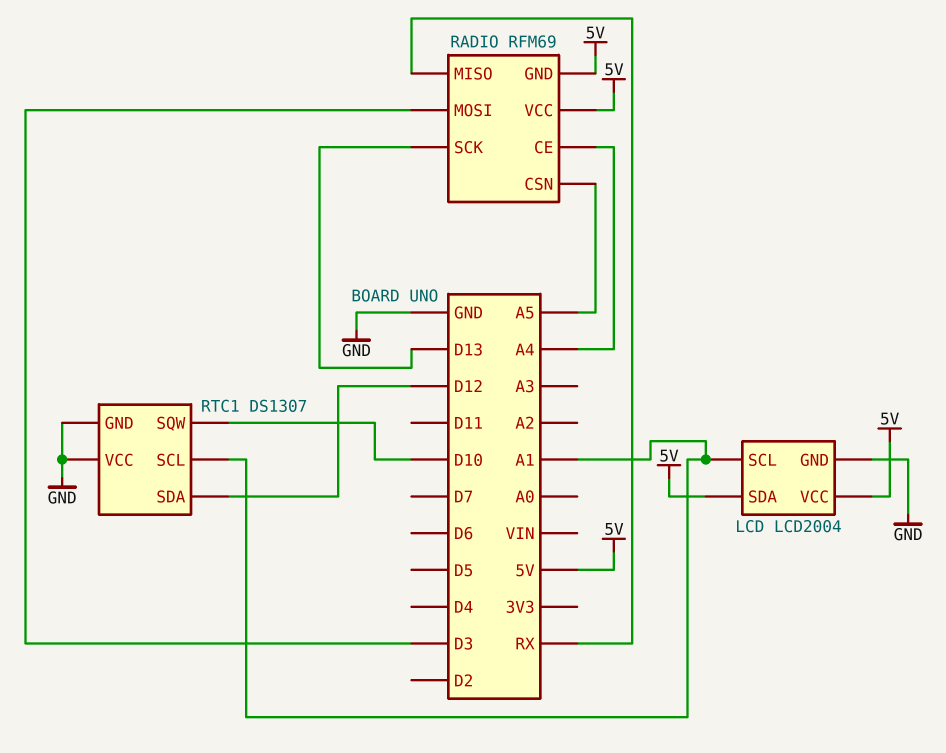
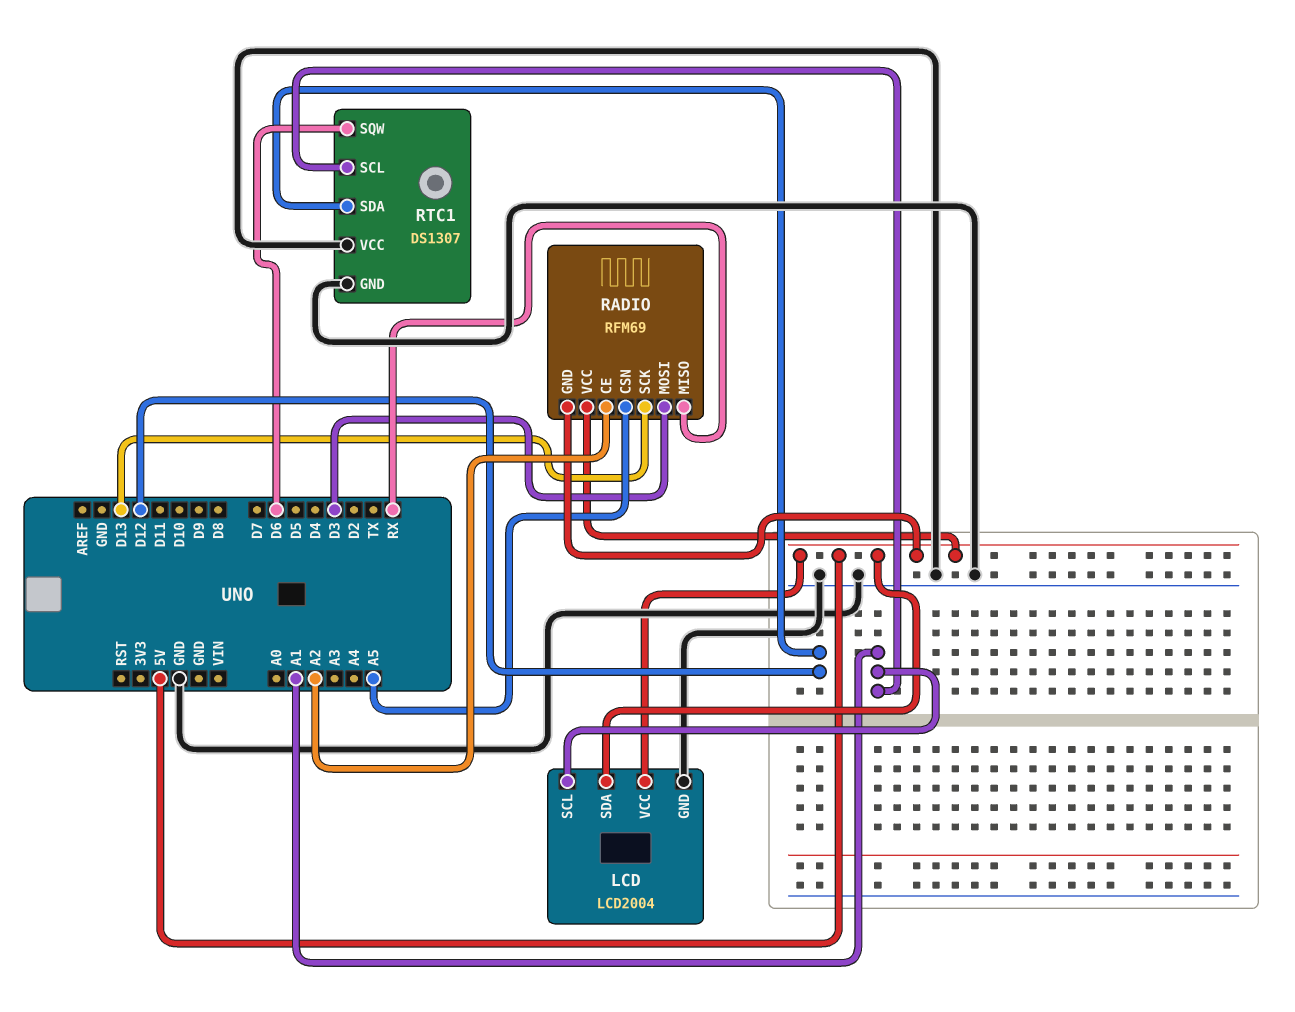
RADIO pin CE: A4 -> A2
RTC1 pin SQW: D10 -> D6

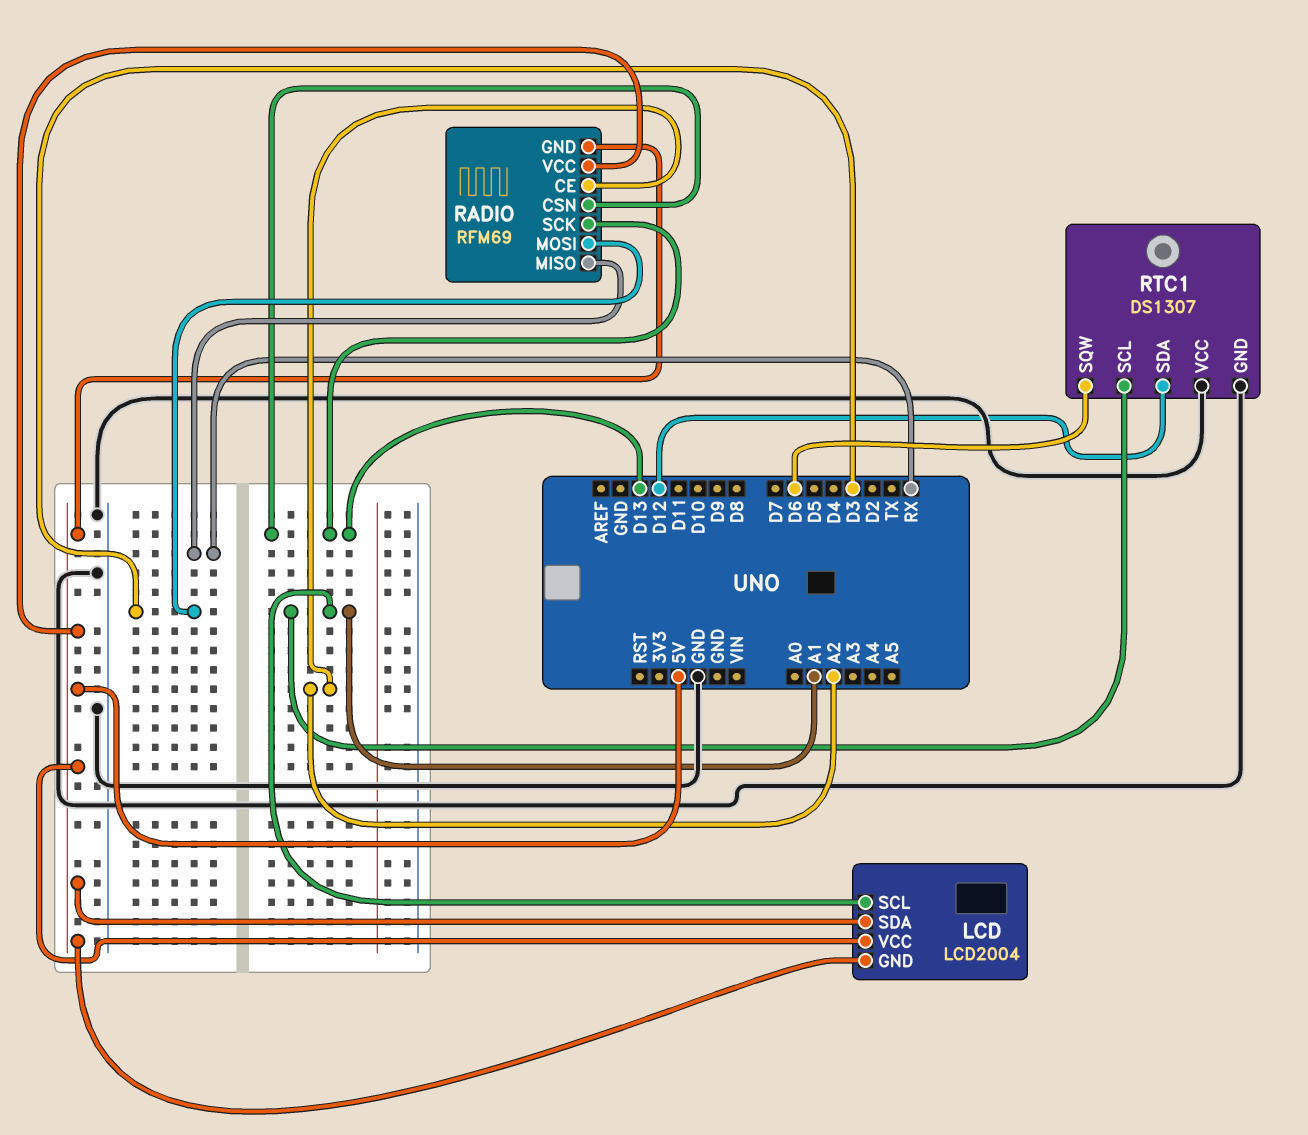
LCD pin GND: GND -> 5V
RADIO pin CSN: A5 -> D13

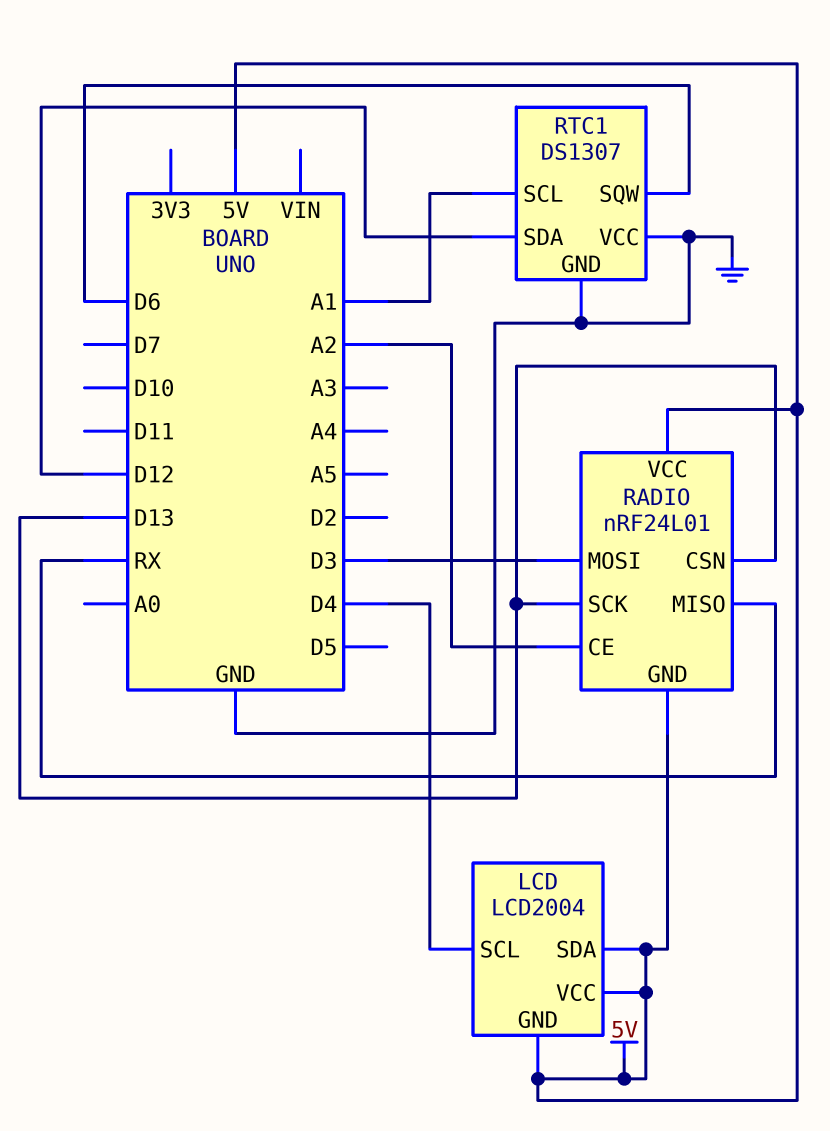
LCD pin SCL: A1 -> D4
RADIO: RFM69 -> nRF24L01

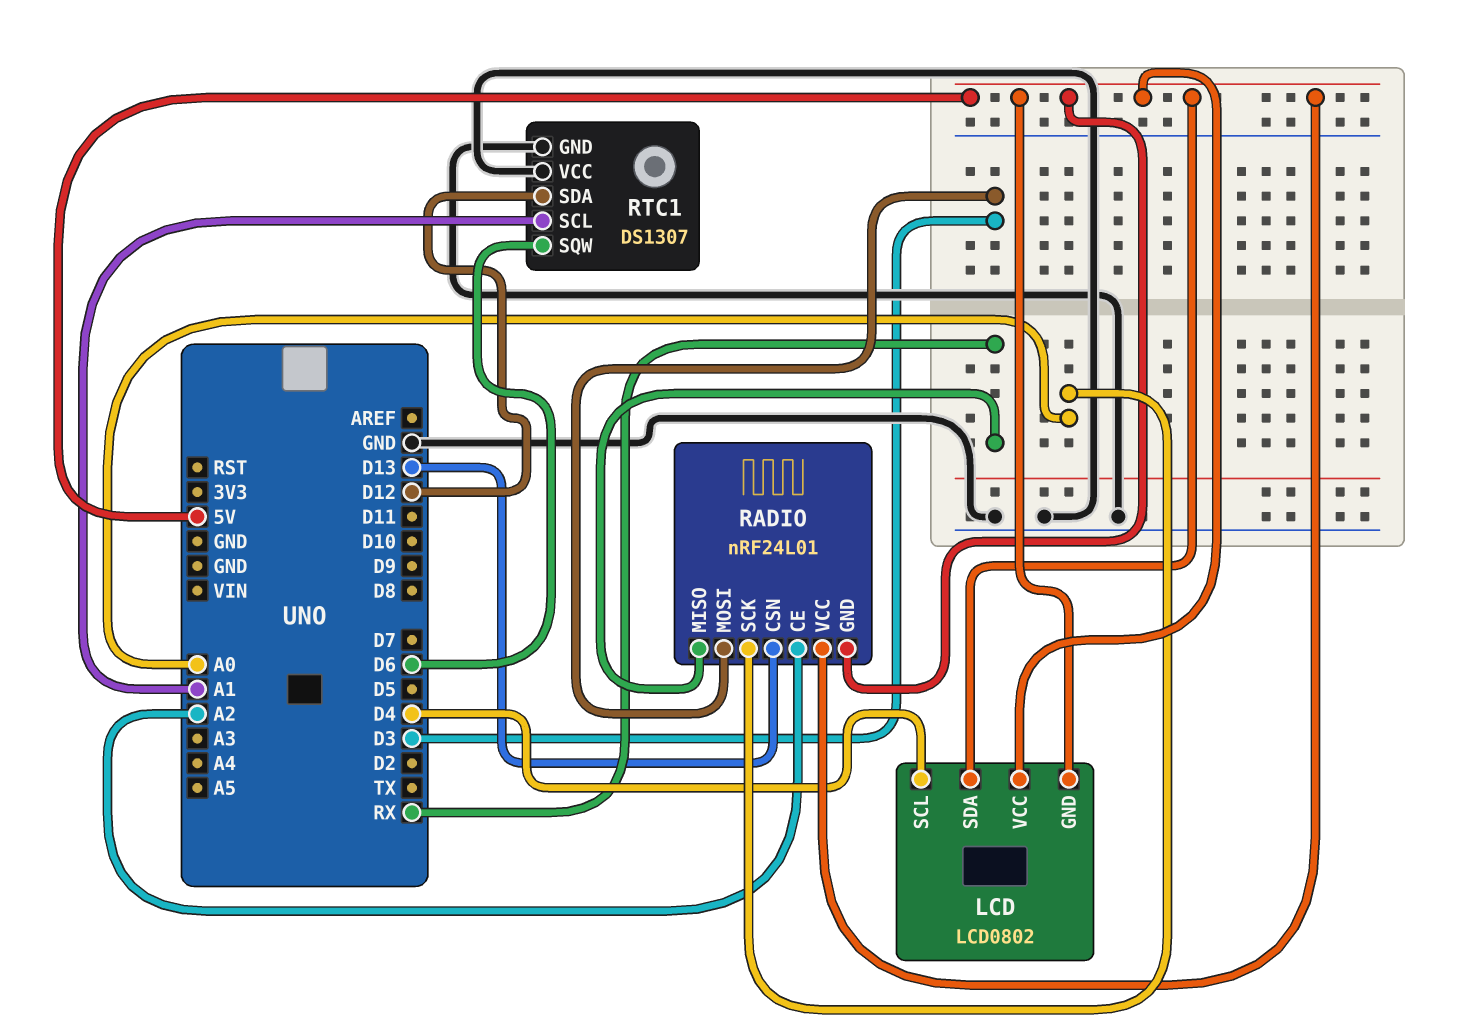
LCD: LCD2004 -> LCD0802
RADIO pin SCK: D13 -> A0

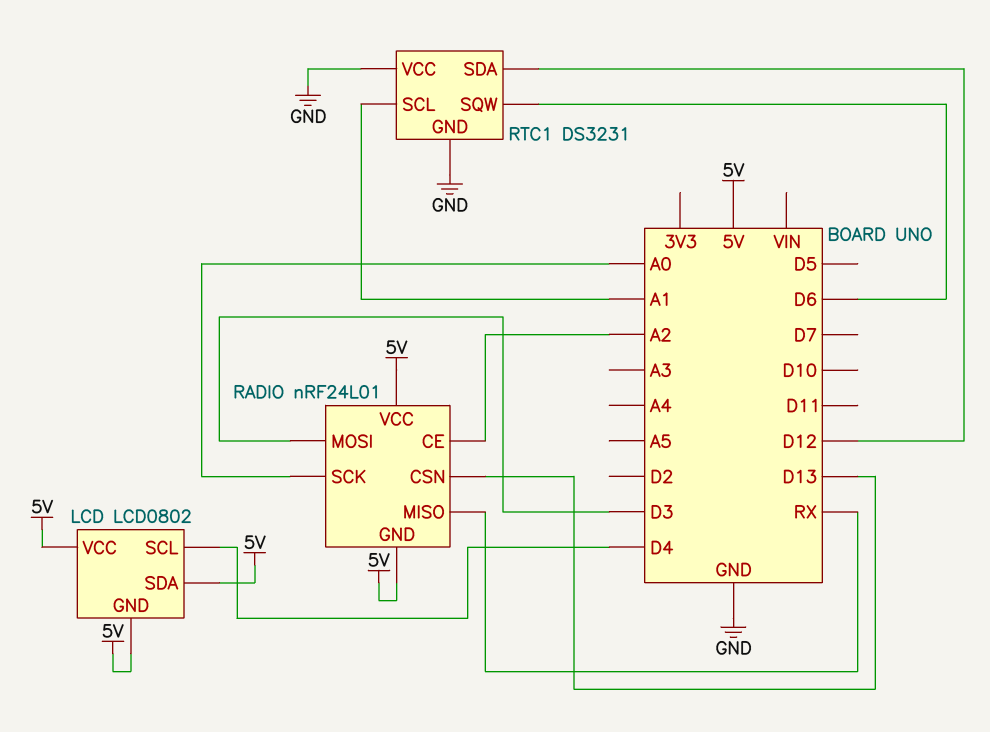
RTC1: DS1307 -> DS3231

